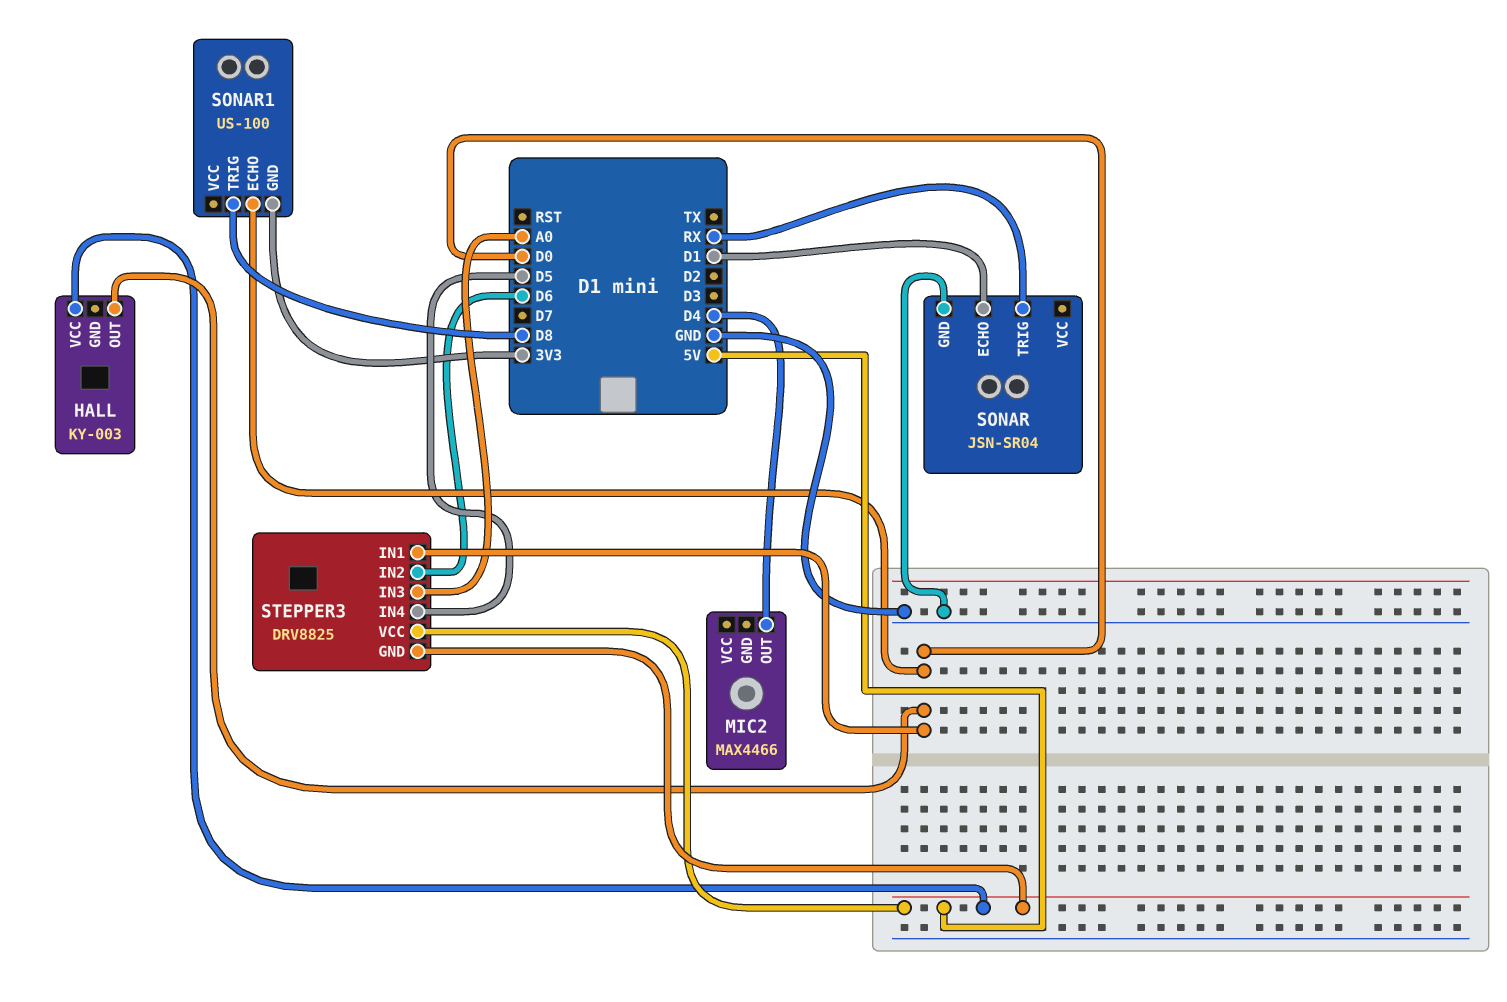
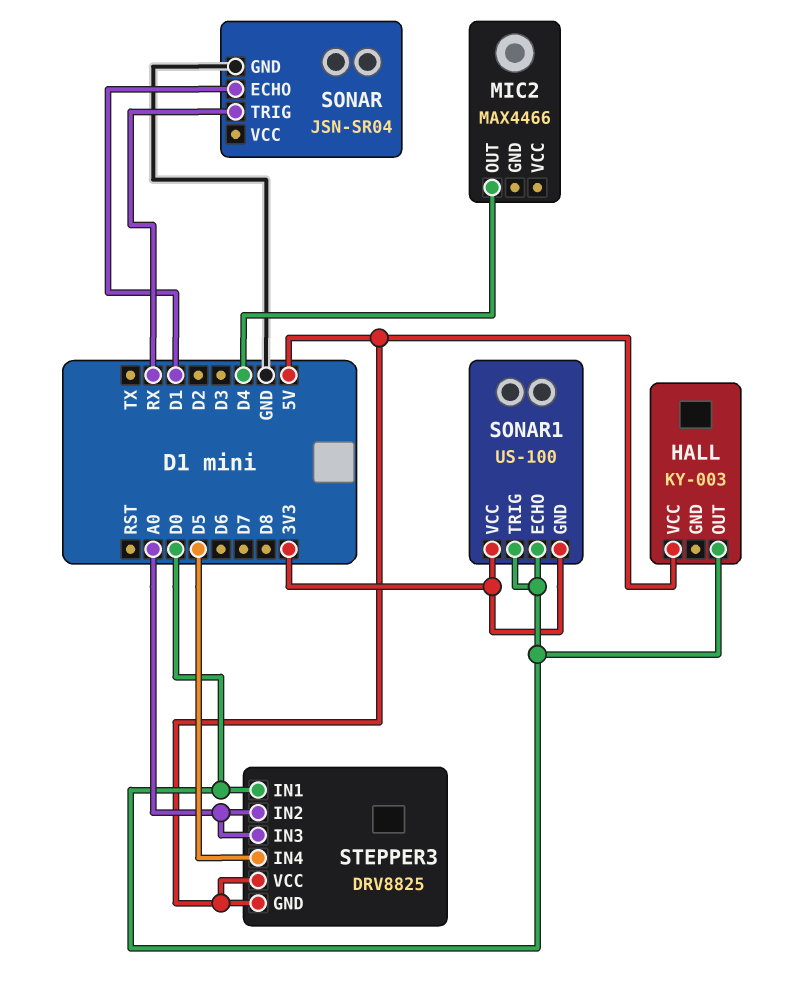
SONAR1 pin TRIG: D8 -> D0
SONAR1 pin VCC: none -> 3V3
STEPPER3 pin IN2: D6 -> A0

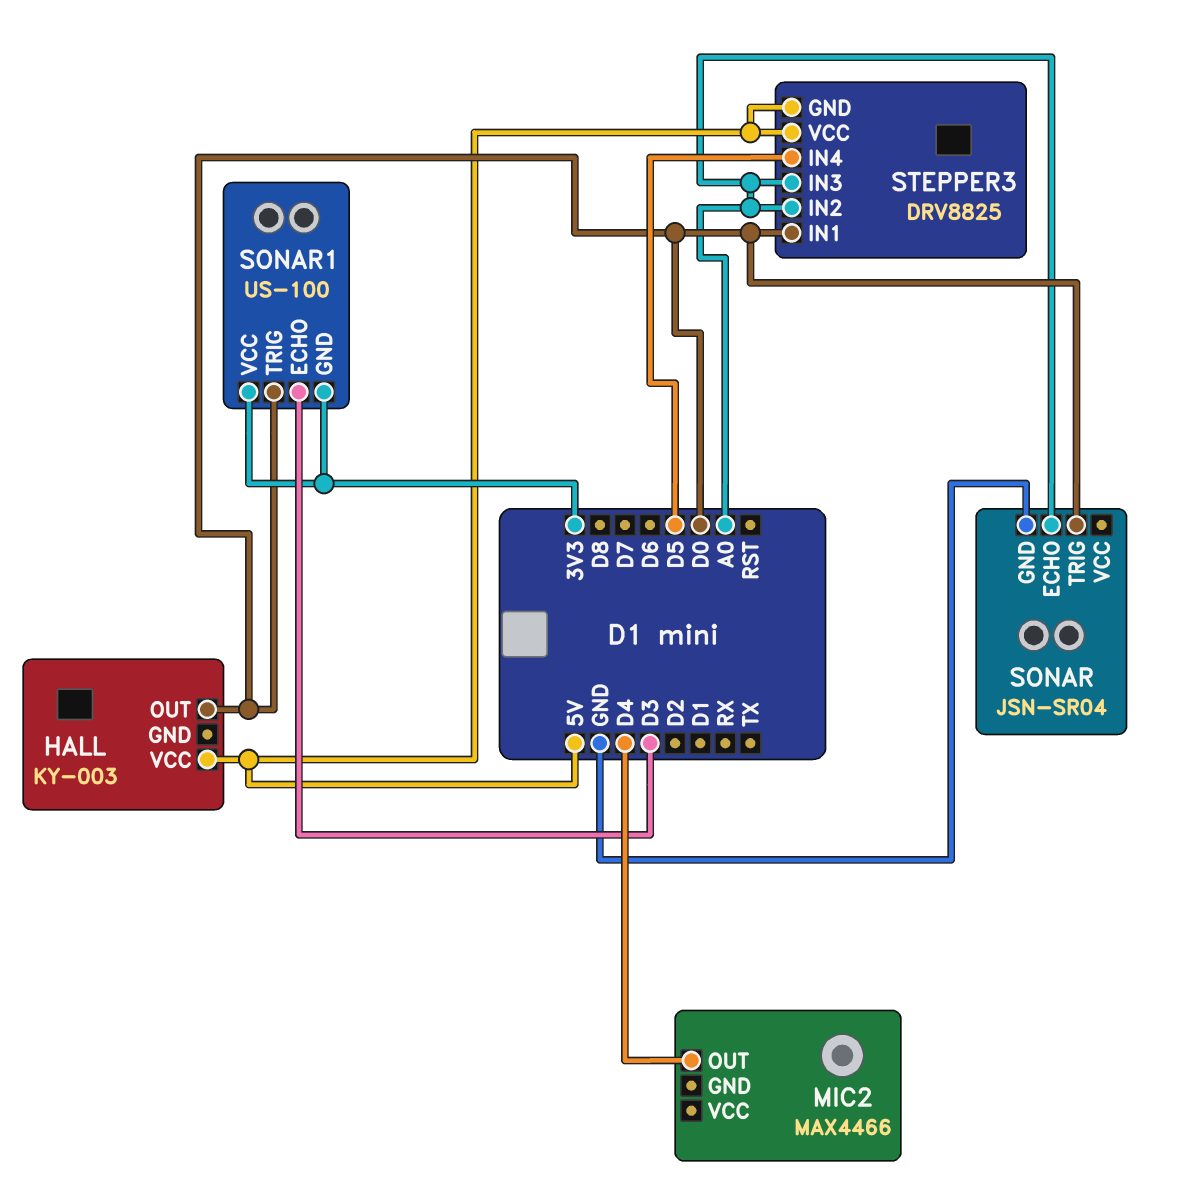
SONAR pin ECHO: D1 -> A0
SONAR pin TRIG: RX -> D0
SONAR1 pin ECHO: D0 -> D3

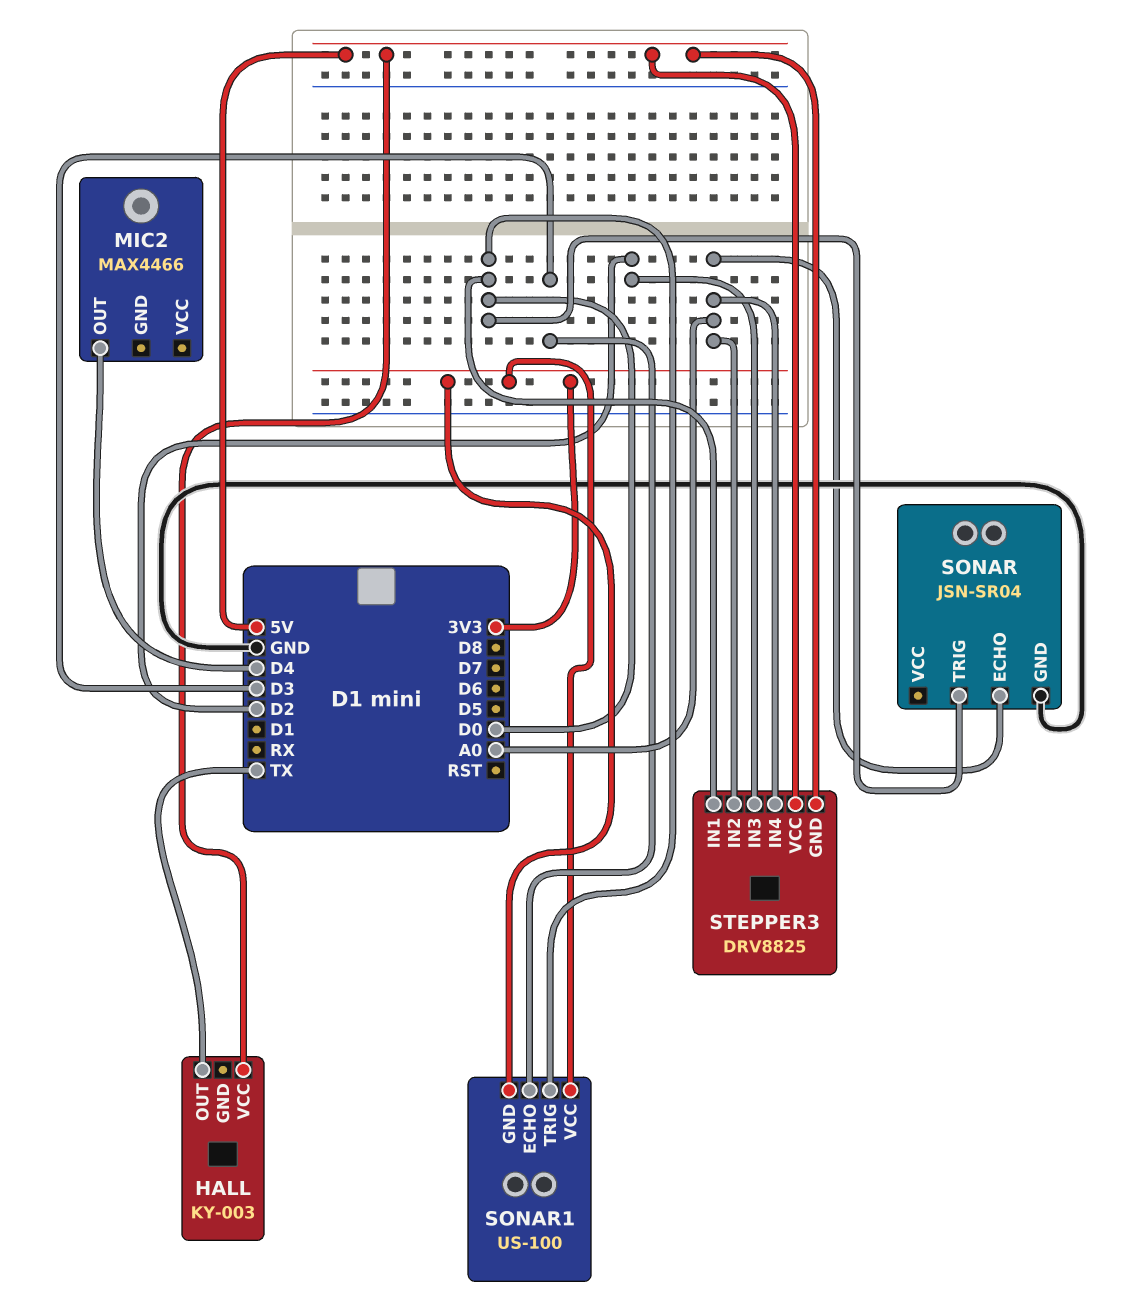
HALL pin OUT: D0 -> TX
STEPPER3 pin IN3: A0 -> D2
STEPPER3 pin IN4: D5 -> A0

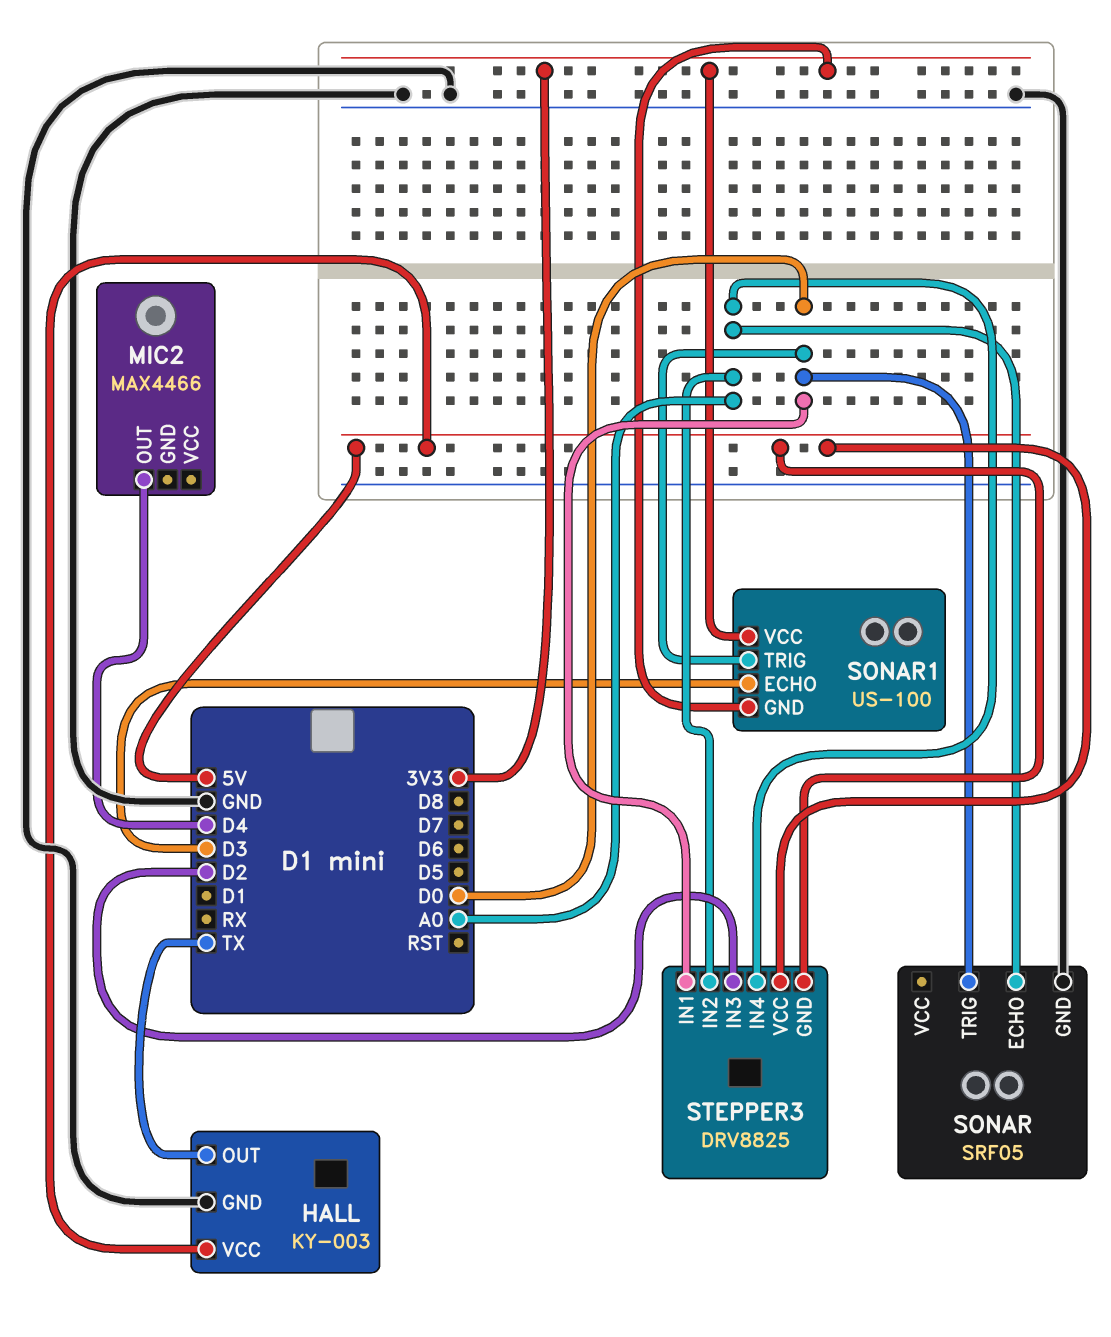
HALL pin GND: none -> GND
SONAR: JSN-SR04 -> SRF05

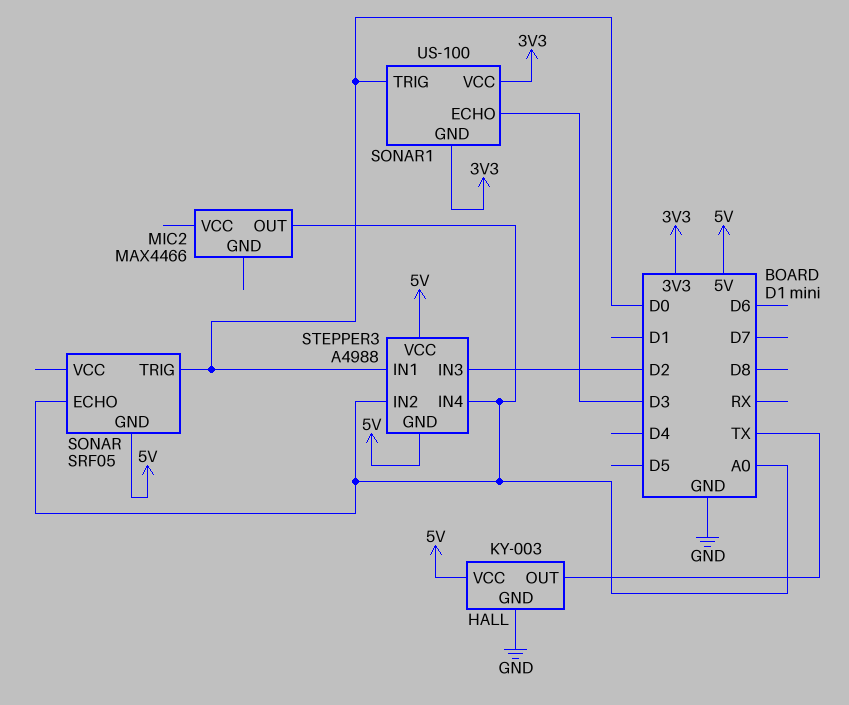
MIC2 pin OUT: D4 -> A0
SONAR pin GND: GND -> 5V
STEPPER3: DRV8825 -> A4988

